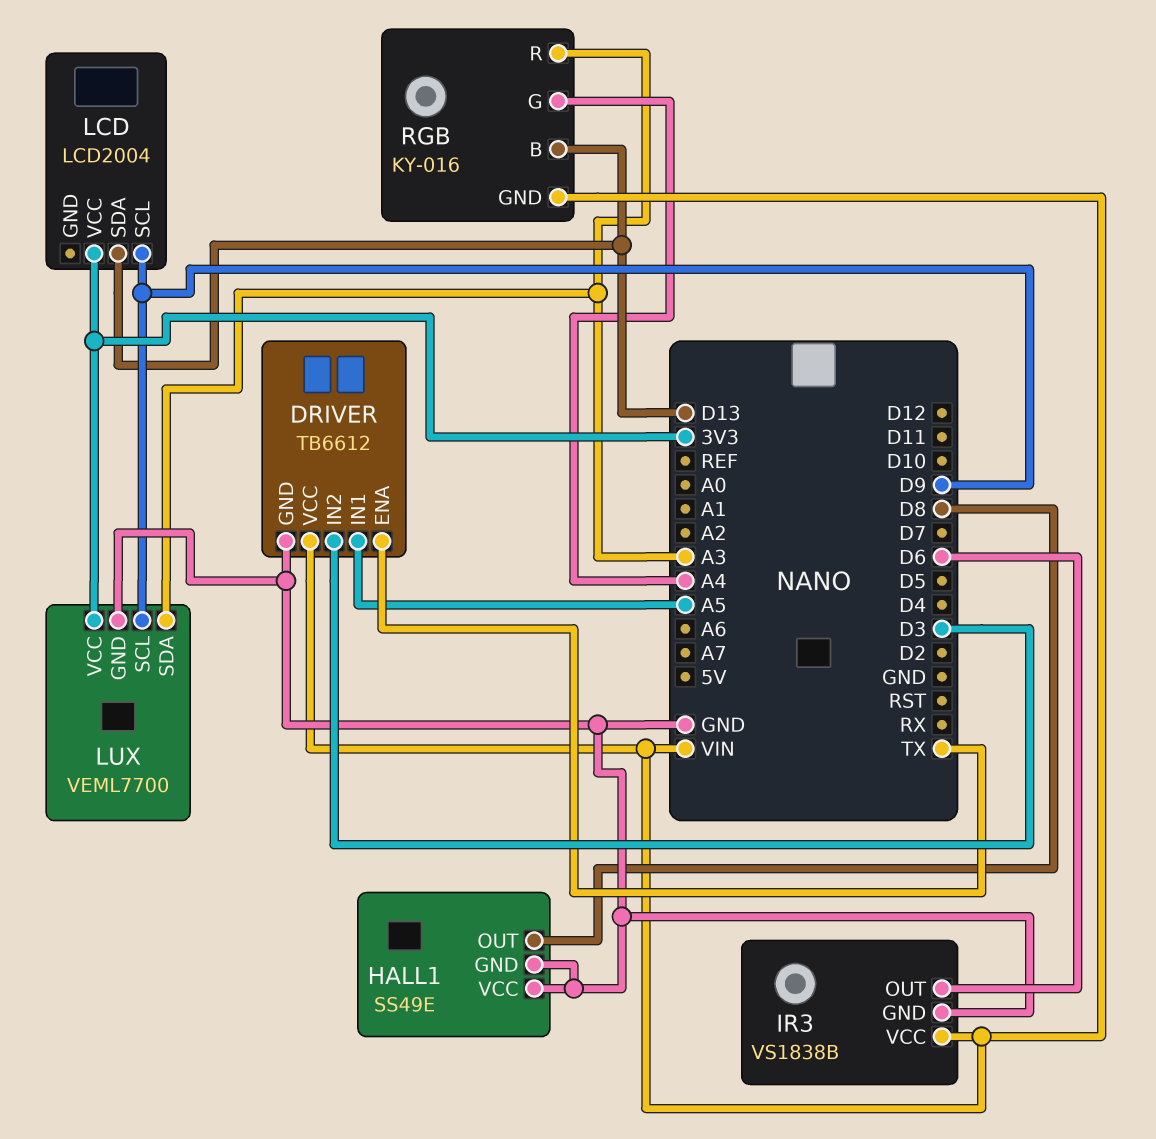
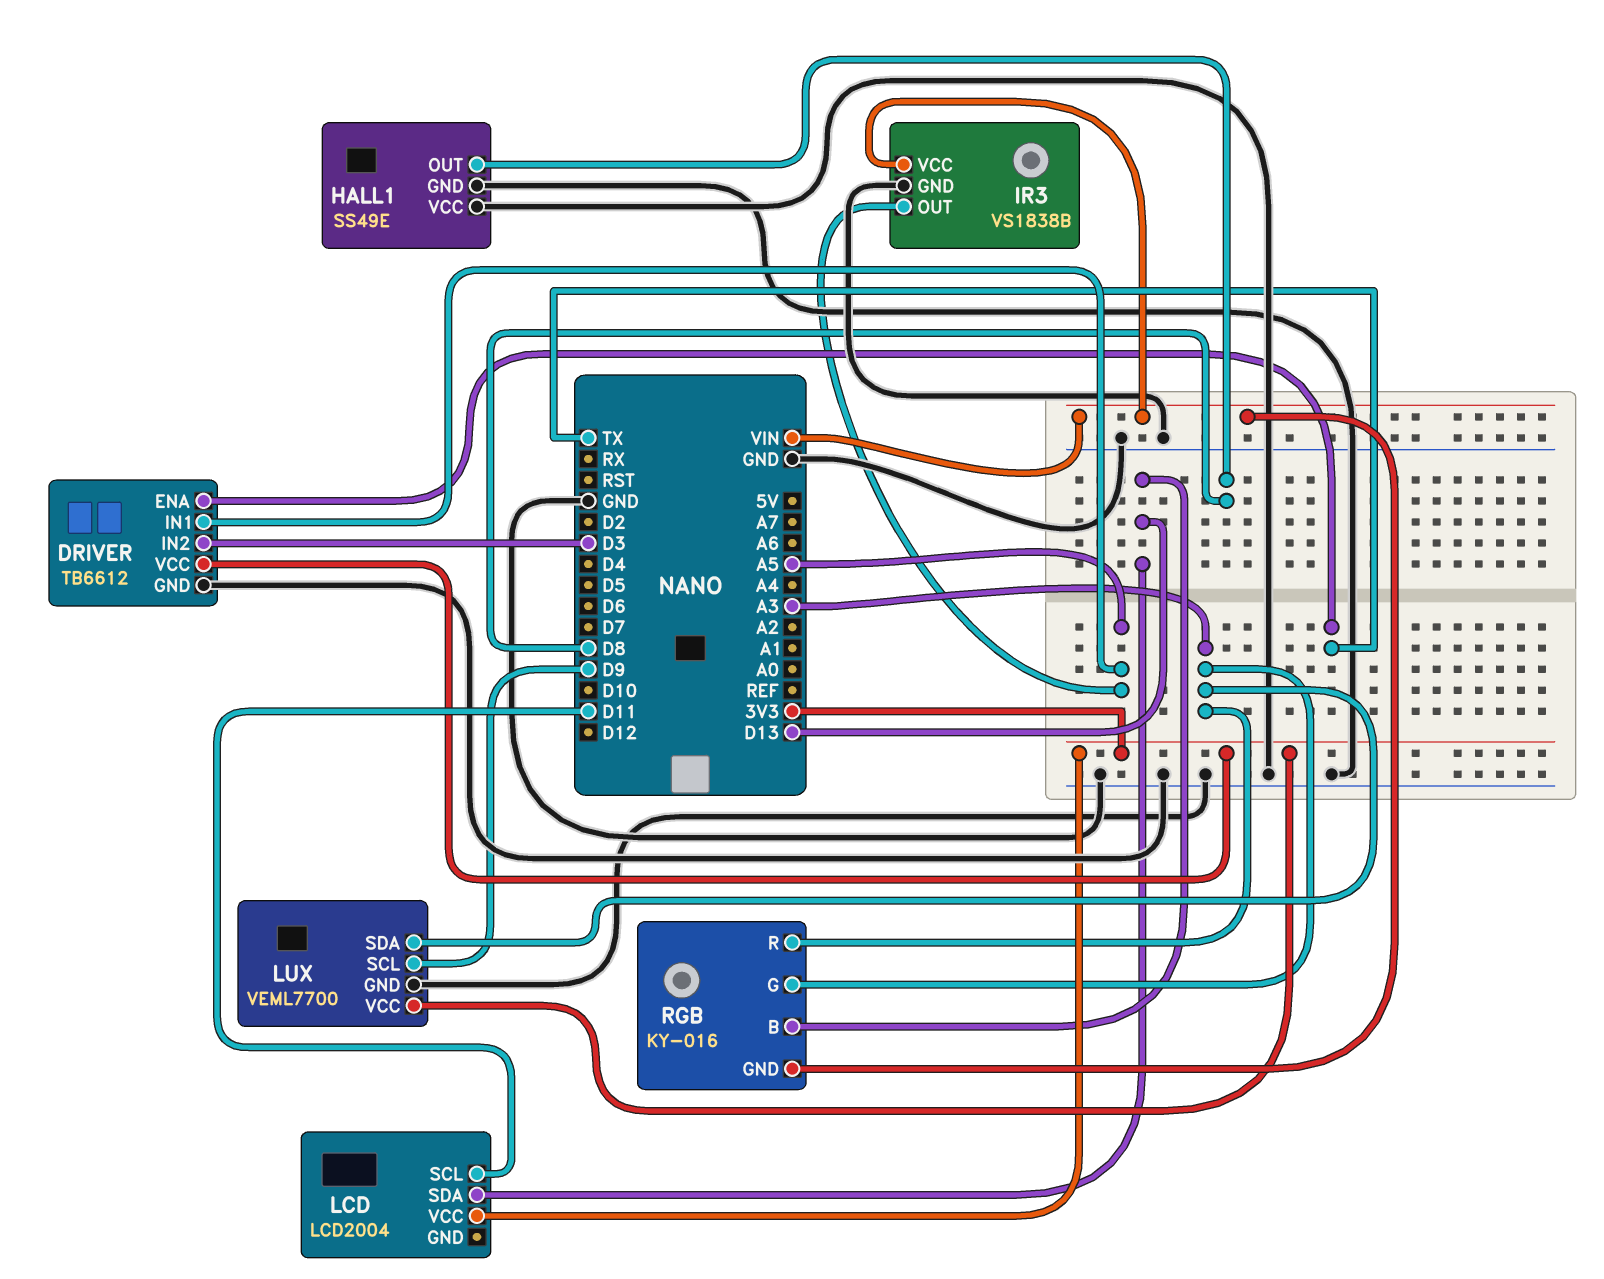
DRIVER pin VCC: VIN -> 3V3
IR3 pin OUT: D6 -> A5
LCD pin SCL: D9 -> D11
RGB pin G: A4 -> A3

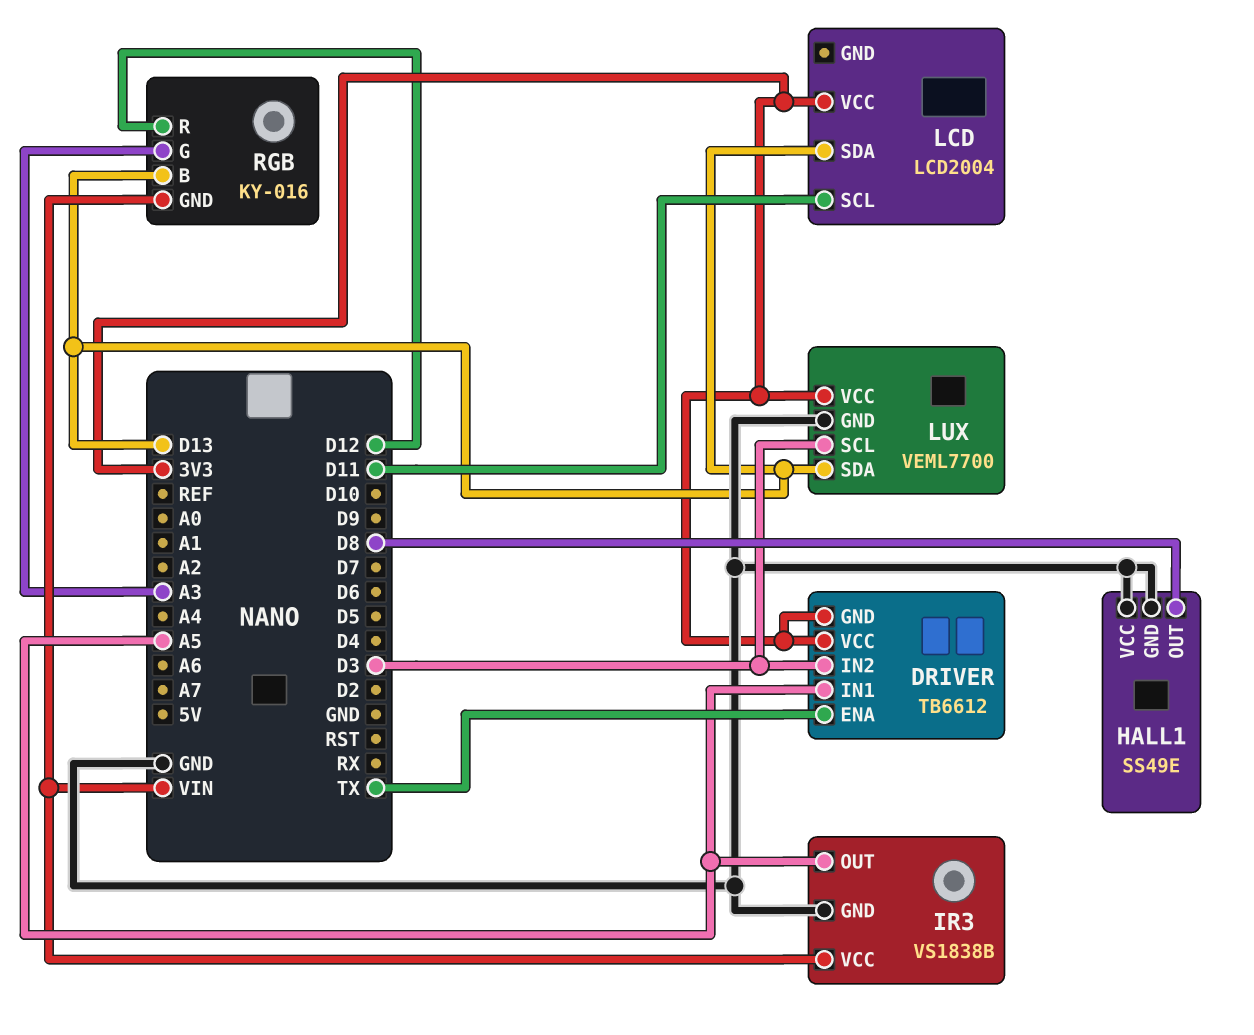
DRIVER pin GND: GND -> 3V3
LUX pin SCL: D9 -> D3
LUX pin SDA: A3 -> D13
RGB pin R: A3 -> D12

